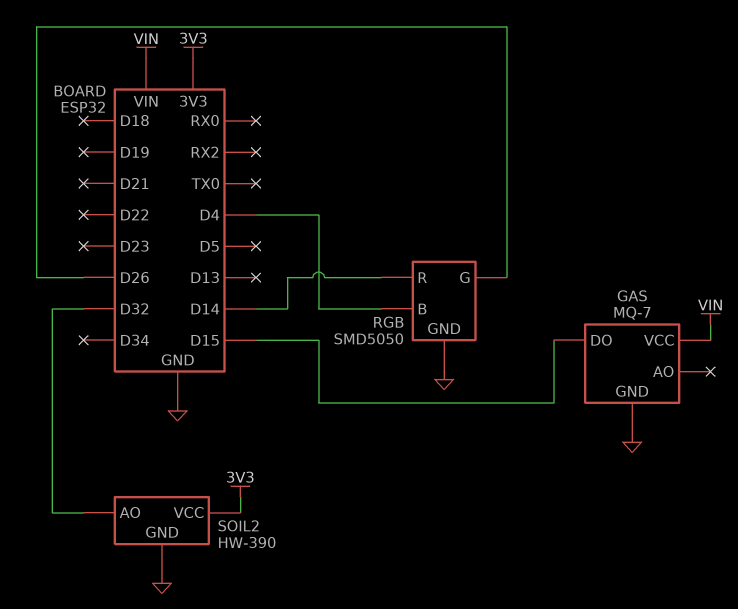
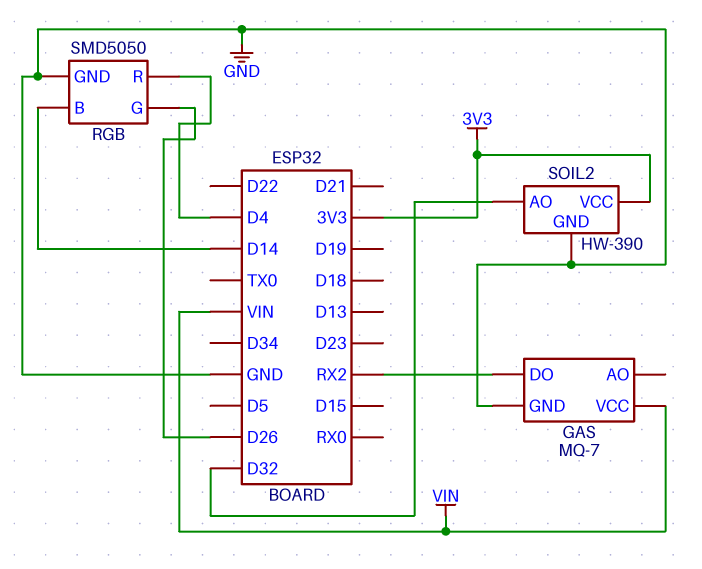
GAS pin DO: D15 -> RX2
RGB pin B: D4 -> D14
RGB pin R: D14 -> D4

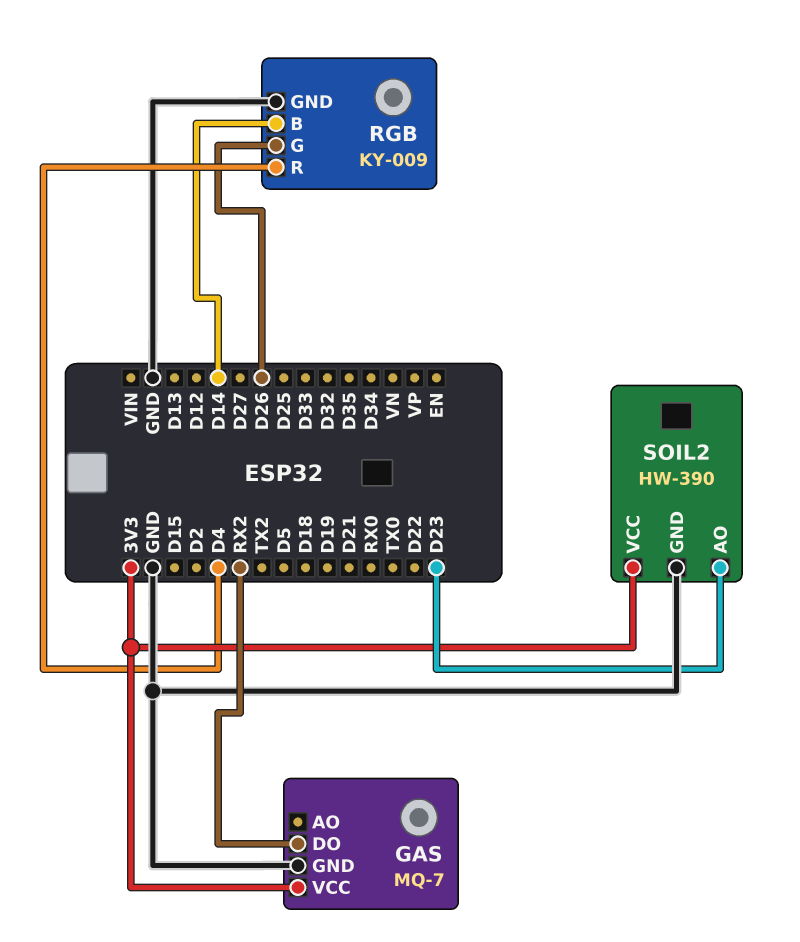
GAS pin VCC: VIN -> 3V3
RGB: SMD5050 -> KY-009
SOIL2 pin AO: D32 -> D23

